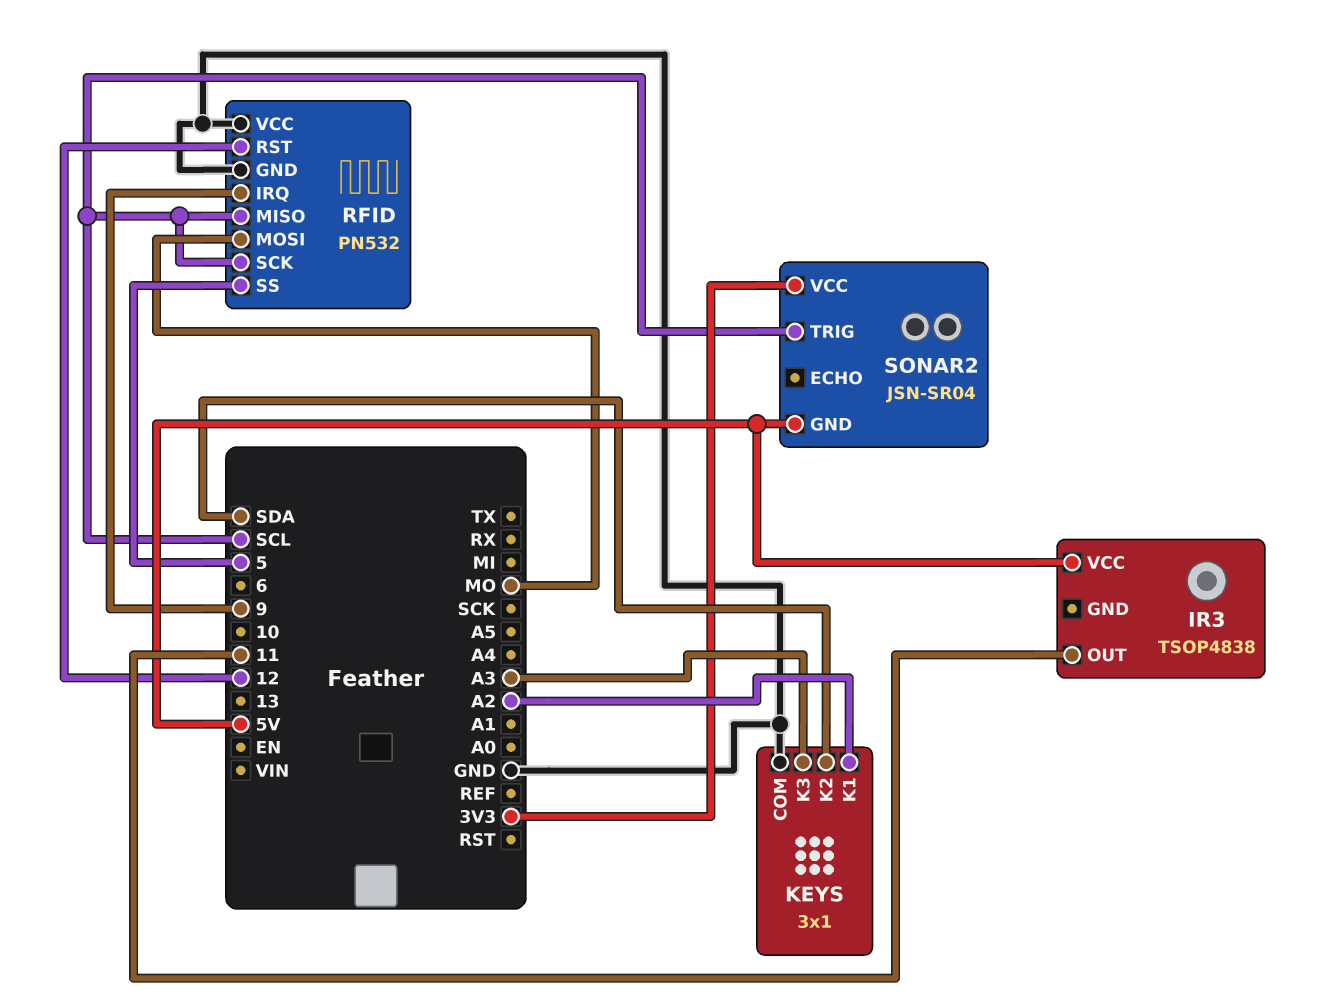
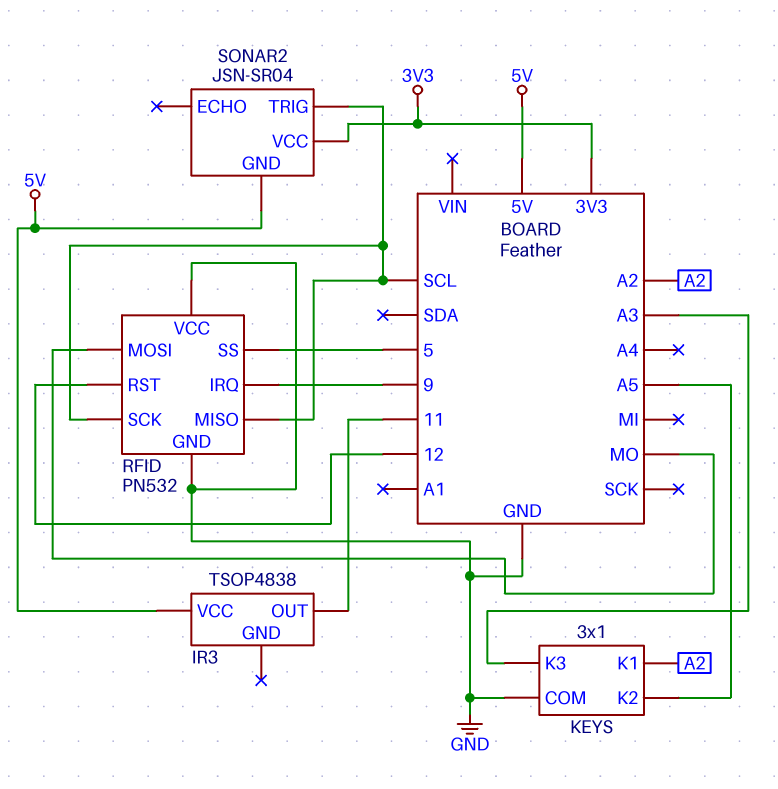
KEYS pin K2: SDA -> A5

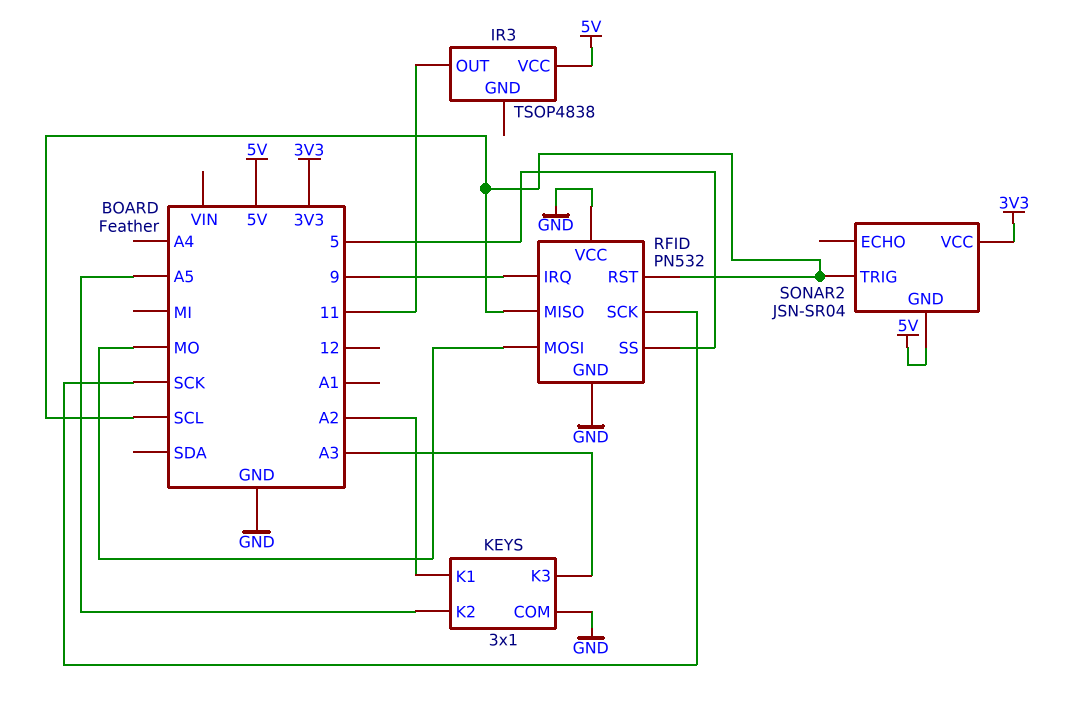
RFID pin RST: 12 -> SCL
RFID pin SCK: SCL -> SCK

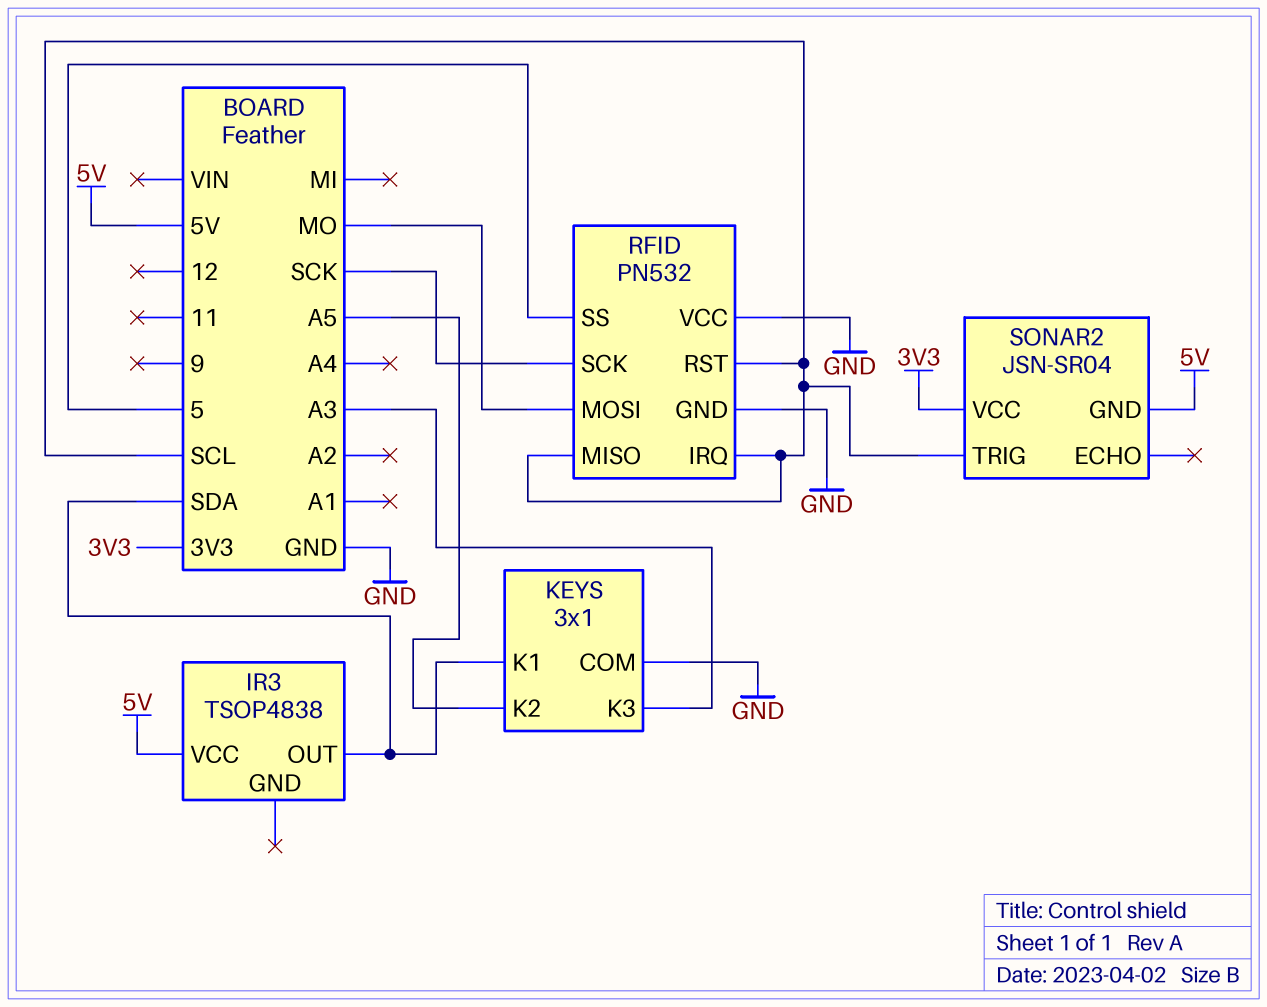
IR3 pin OUT: 11 -> SDA
KEYS pin K1: A2 -> SDA
RFID pin IRQ: 9 -> SCL

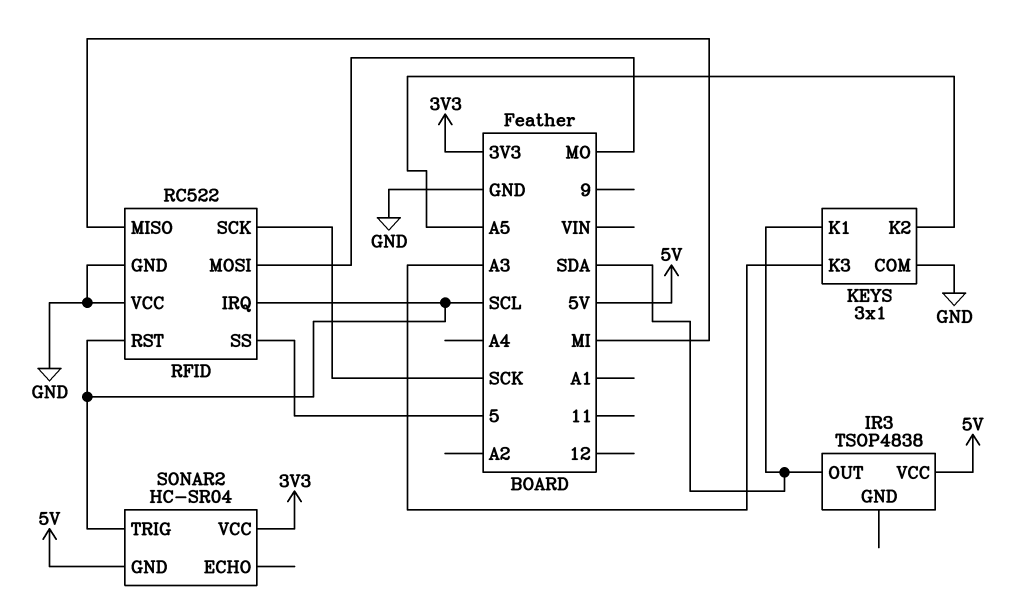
RFID: PN532 -> RC522
RFID pin MISO: SCL -> MI
SONAR2: JSN-SR04 -> HC-SR04

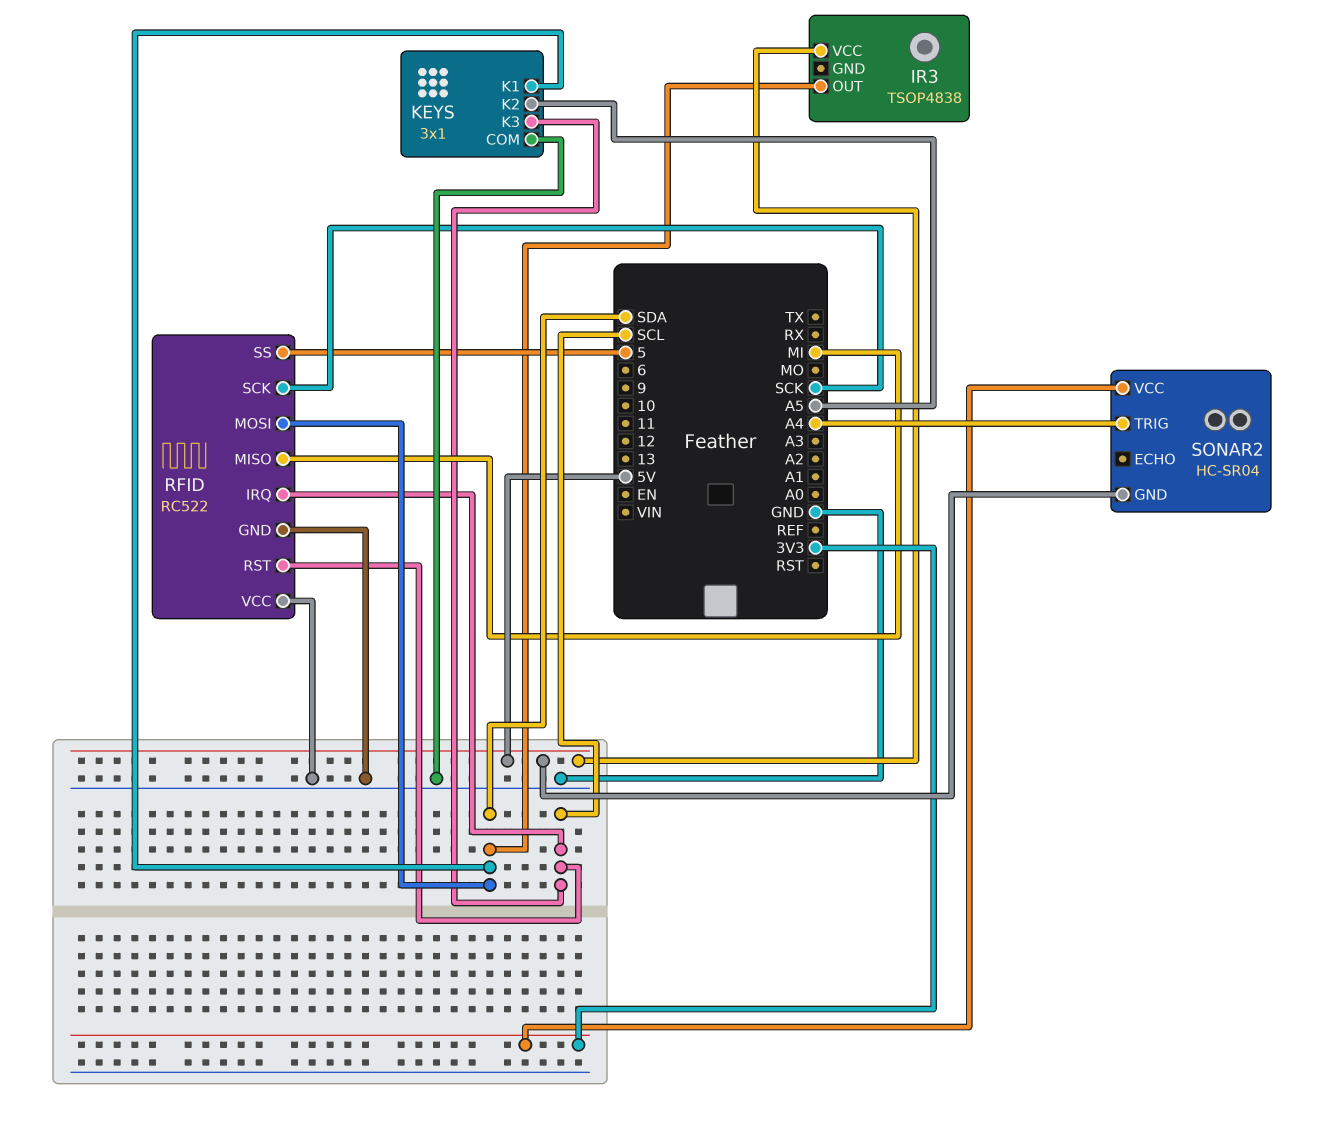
KEYS pin K3: A3 -> SCL
RFID pin MOSI: MO -> SDA
SONAR2 pin TRIG: SCL -> A4

